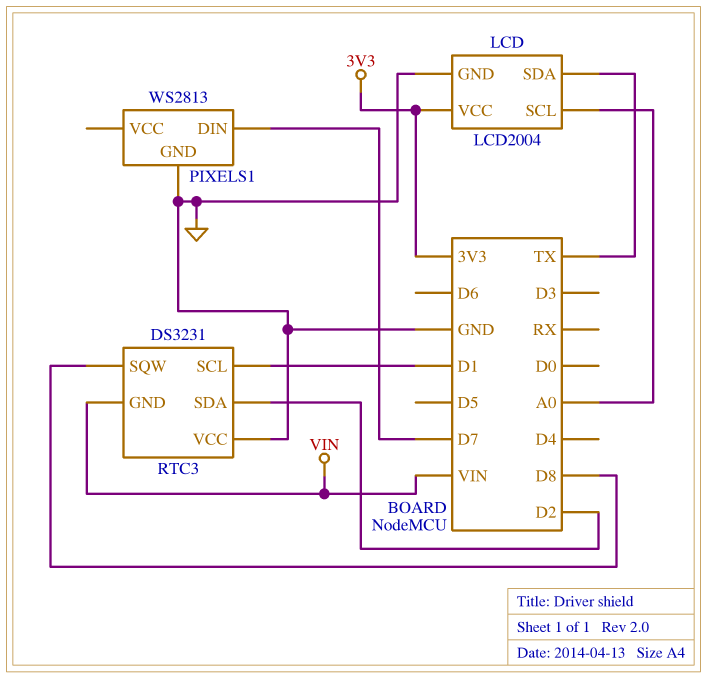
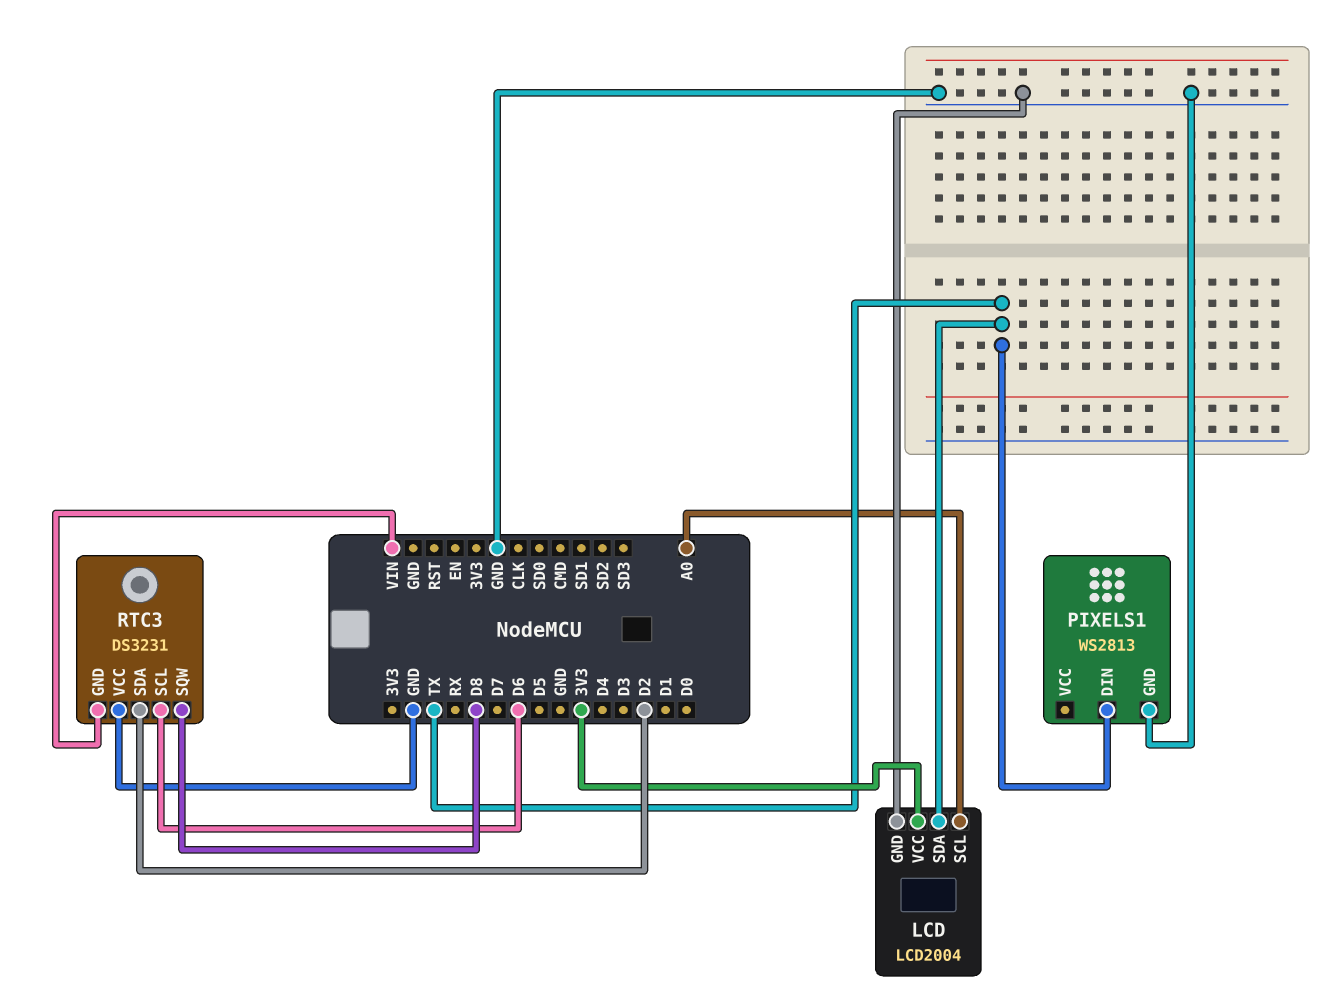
PIXELS1 pin DIN: D7 -> TX
RTC3 pin SCL: D1 -> D6

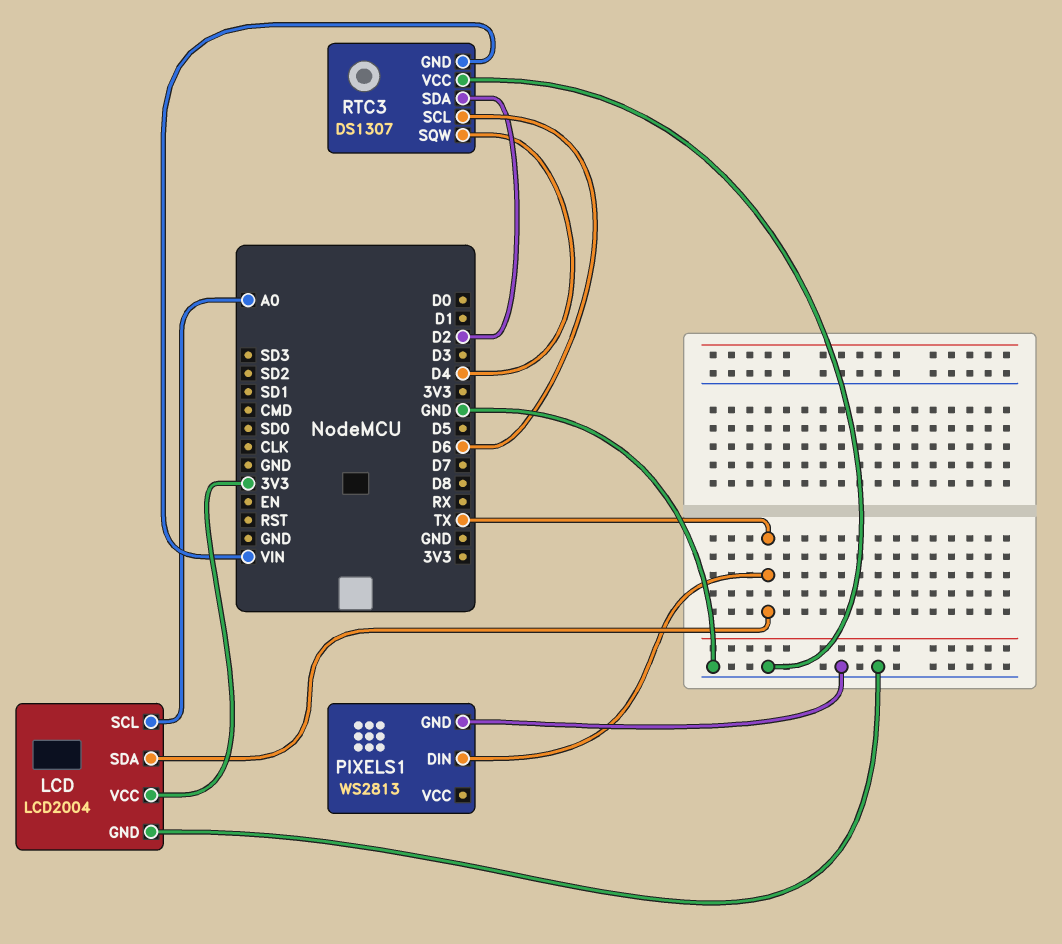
RTC3: DS3231 -> DS1307
RTC3 pin SQW: D8 -> D4

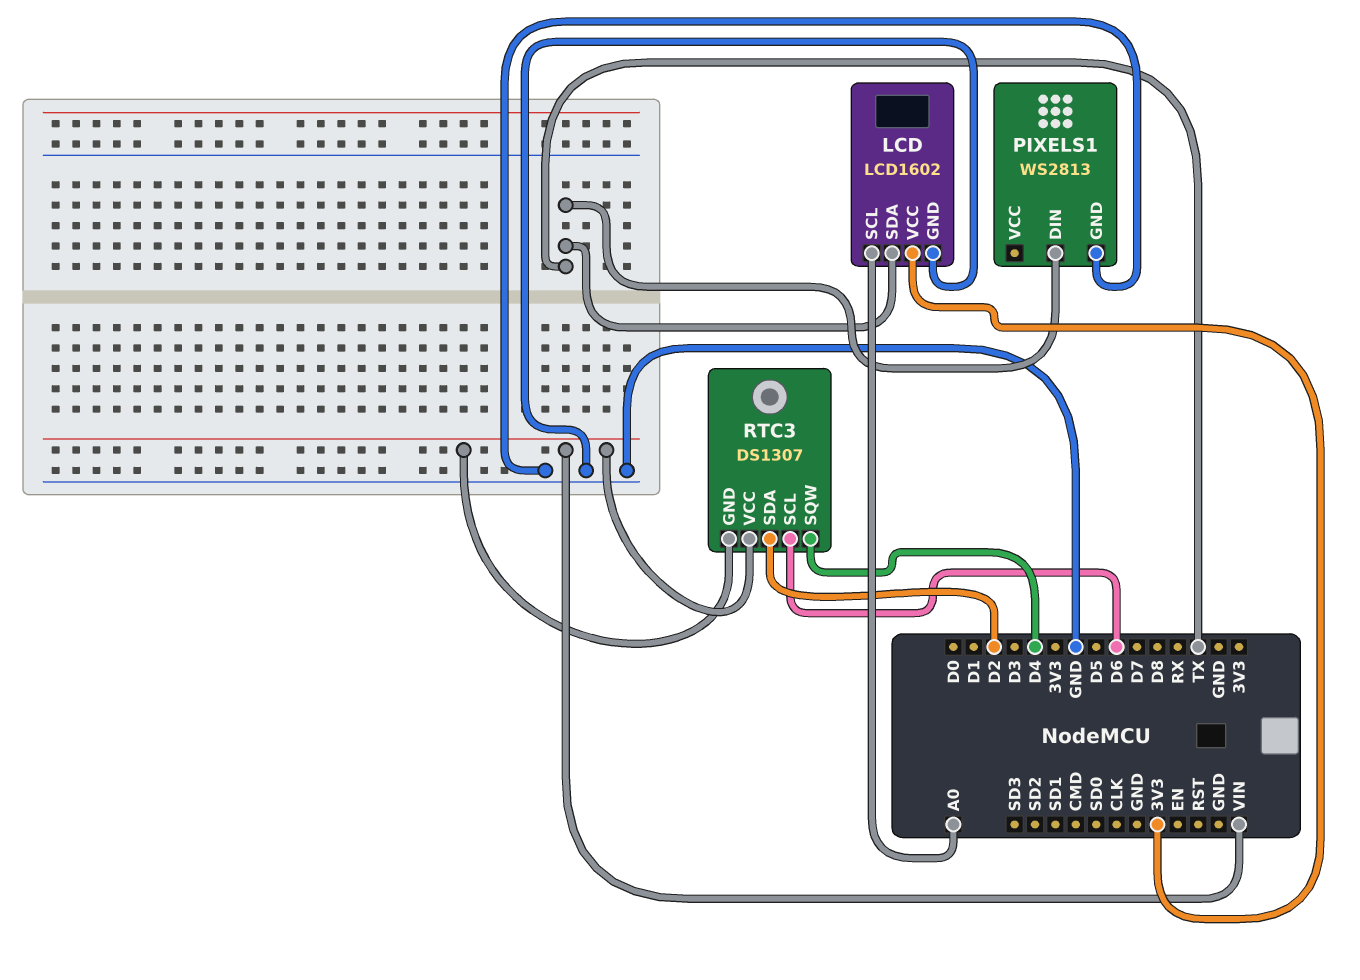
LCD: LCD2004 -> LCD1602
RTC3 pin VCC: GND -> VIN

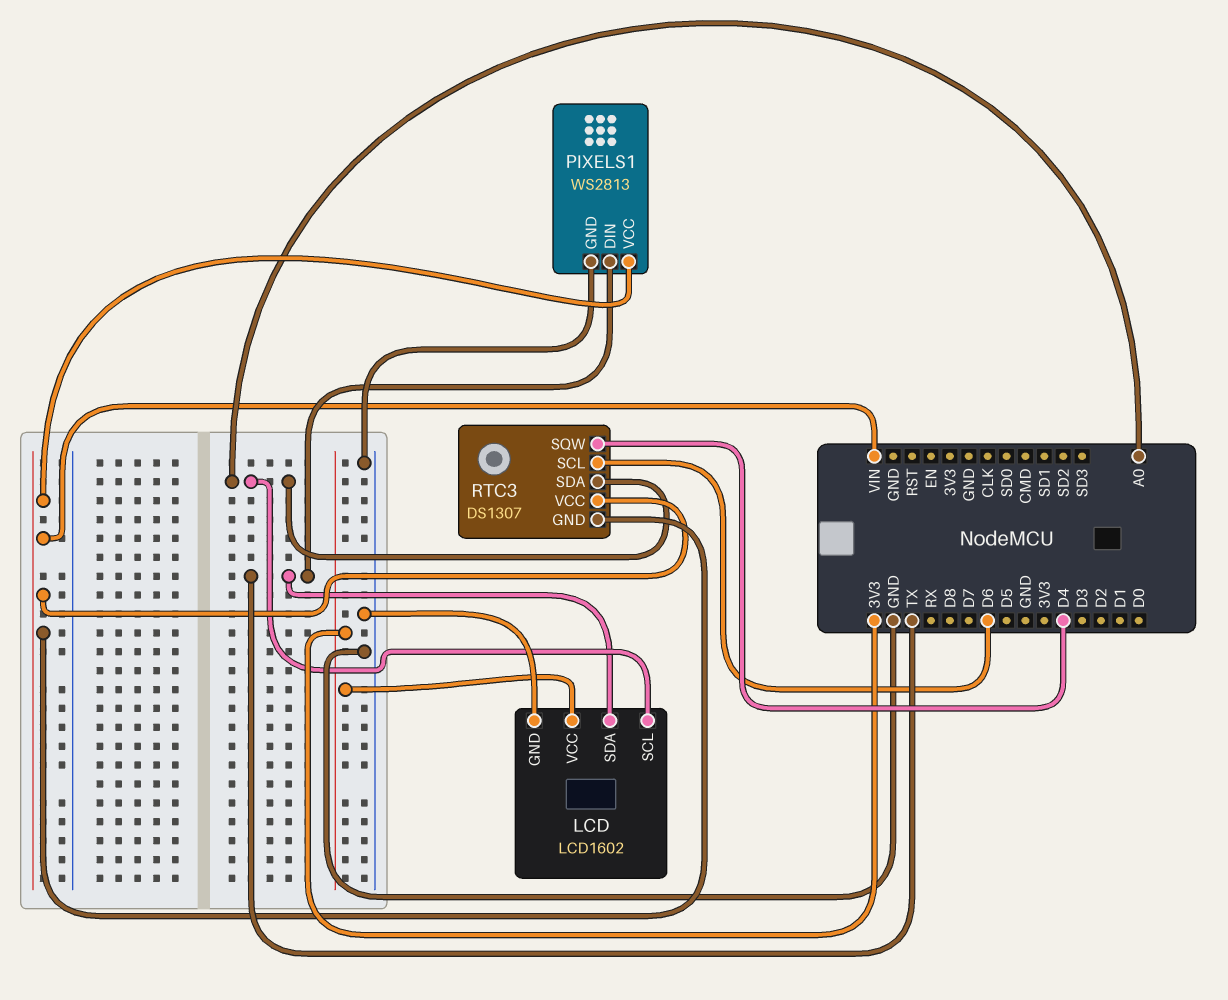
PIXELS1 pin VCC: none -> VIN
RTC3 pin SDA: D2 -> A0

